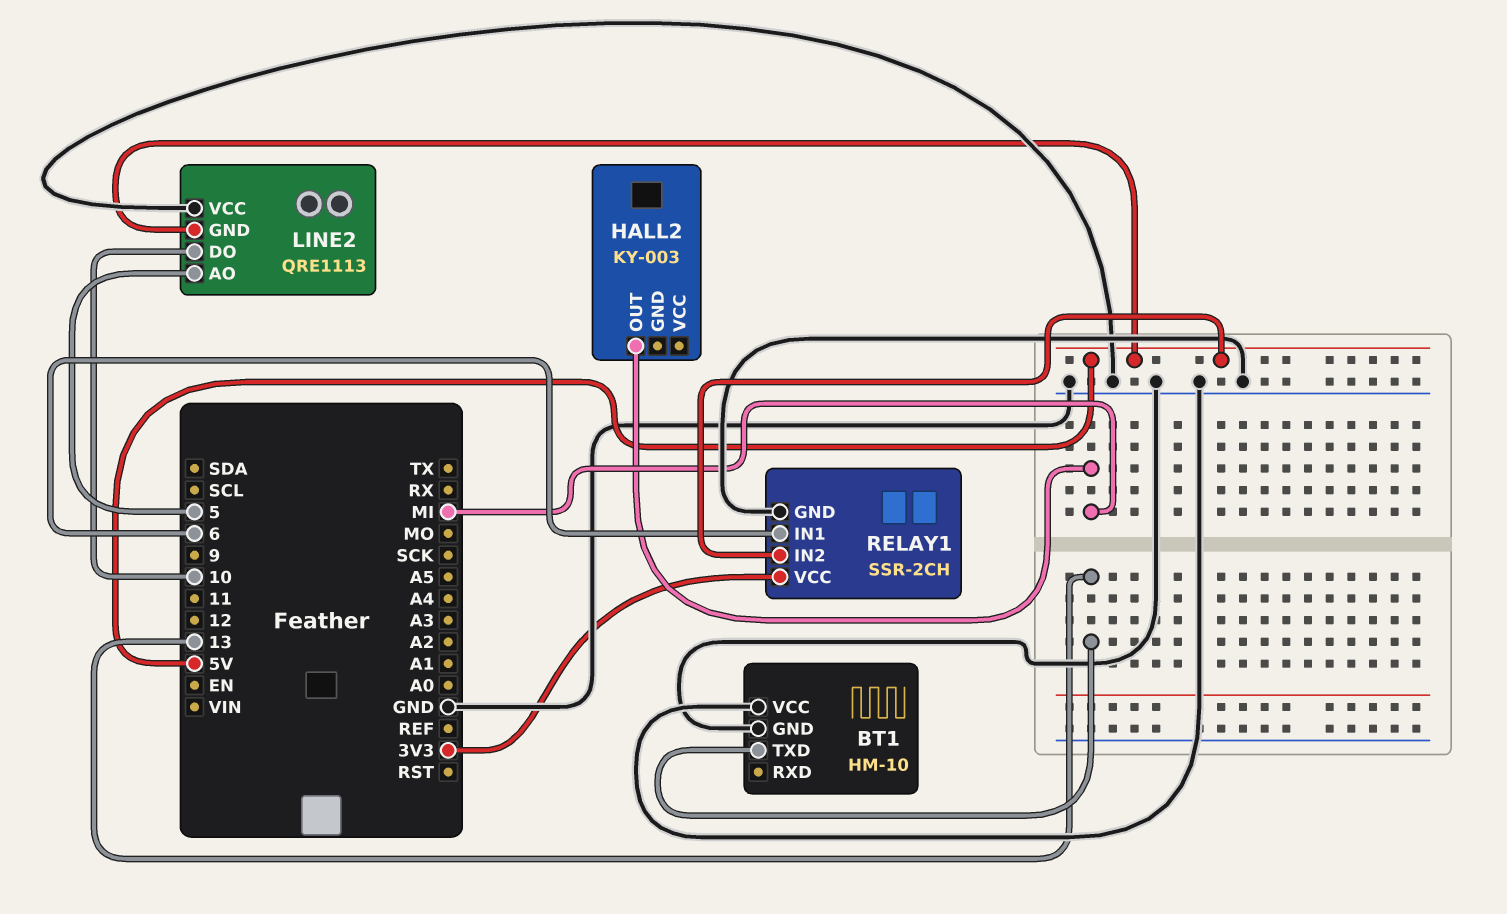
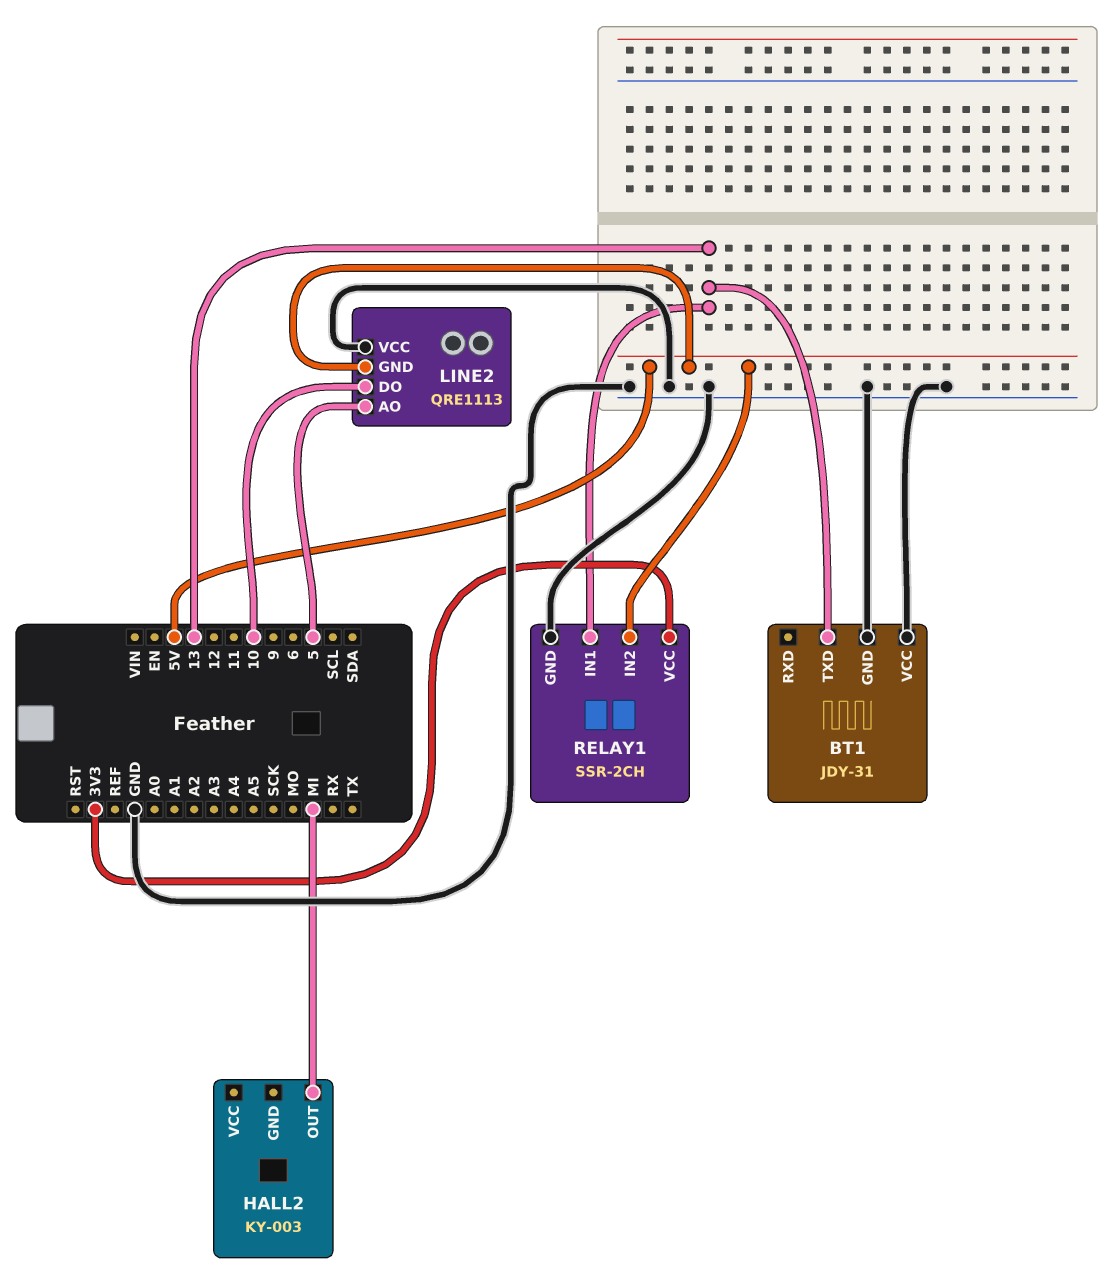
BT1: HM-10 -> JDY-31
RELAY1 pin IN1: 6 -> 13

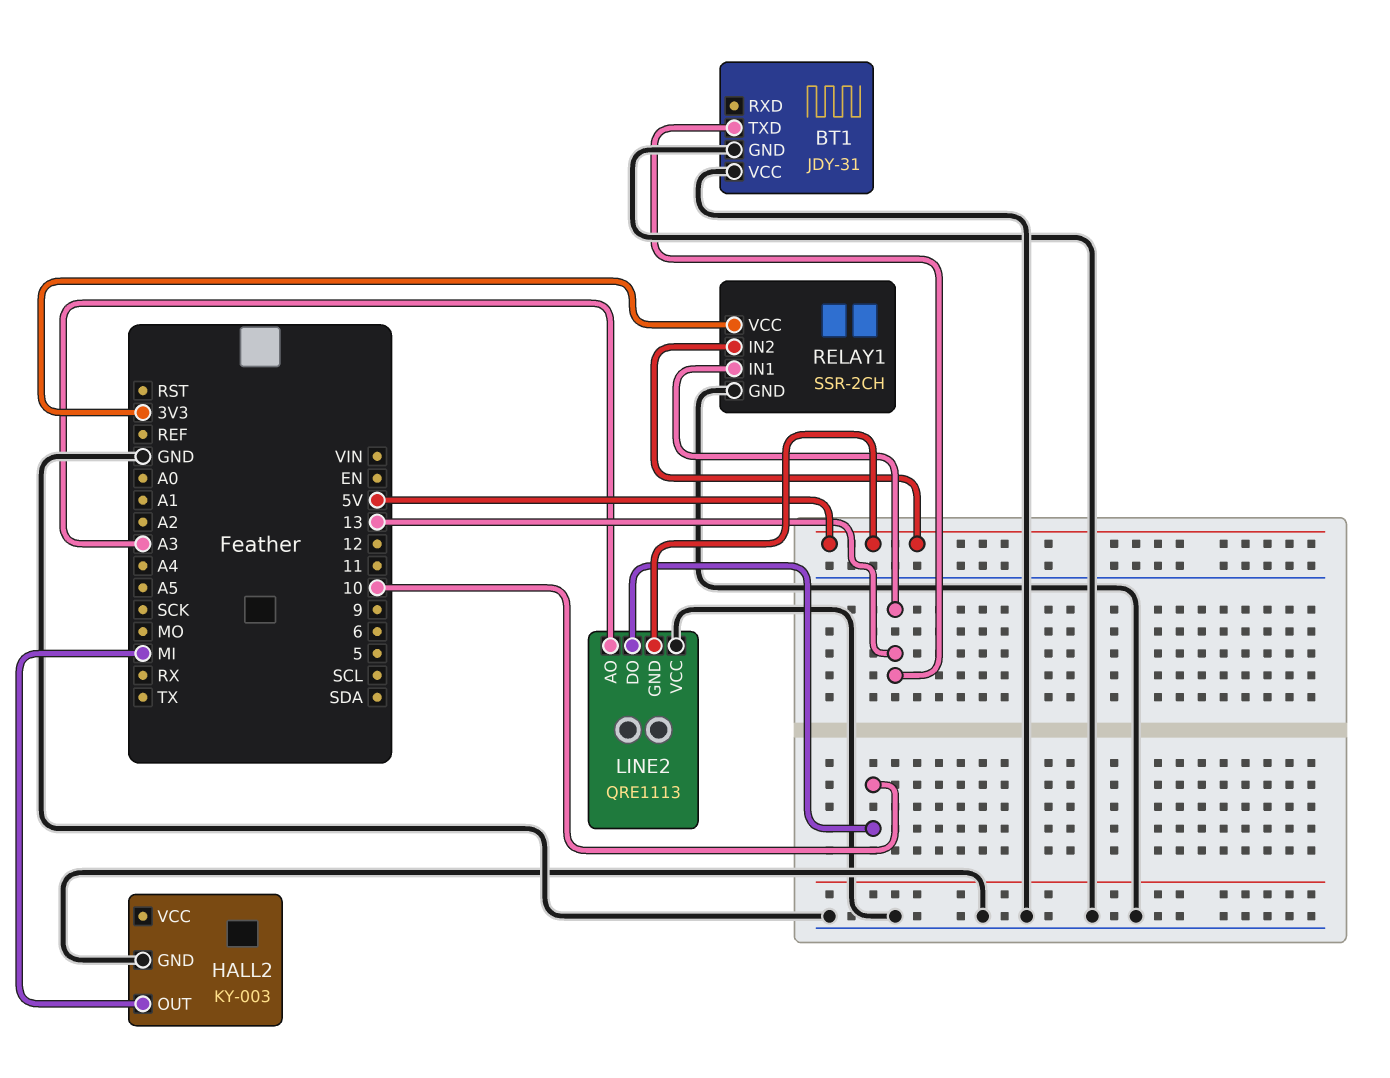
HALL2 pin GND: none -> GND
LINE2 pin AO: 5 -> A3

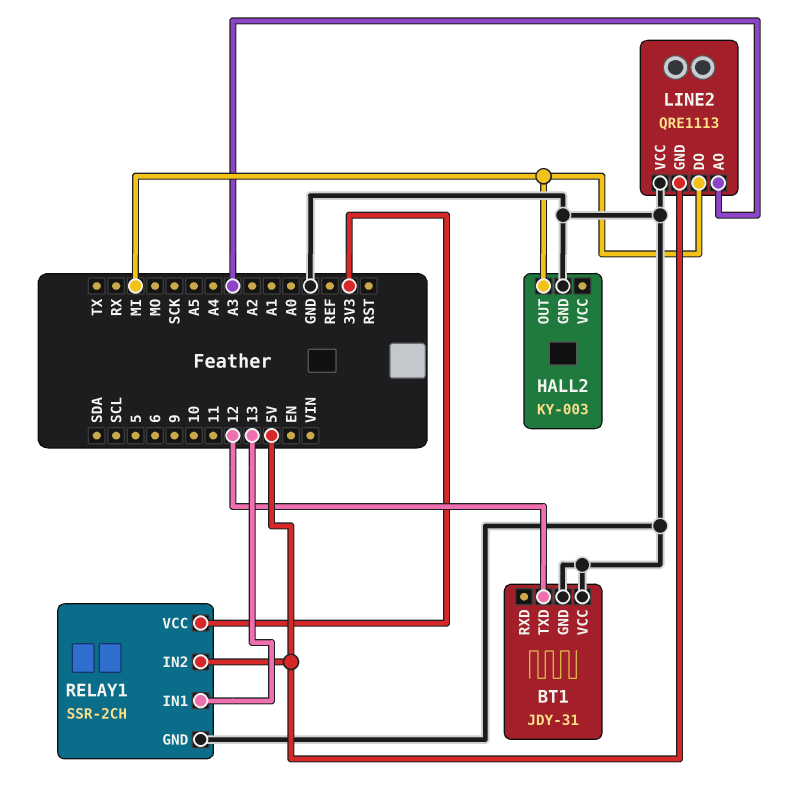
BT1 pin TXD: 13 -> 12
LINE2 pin DO: 10 -> MI

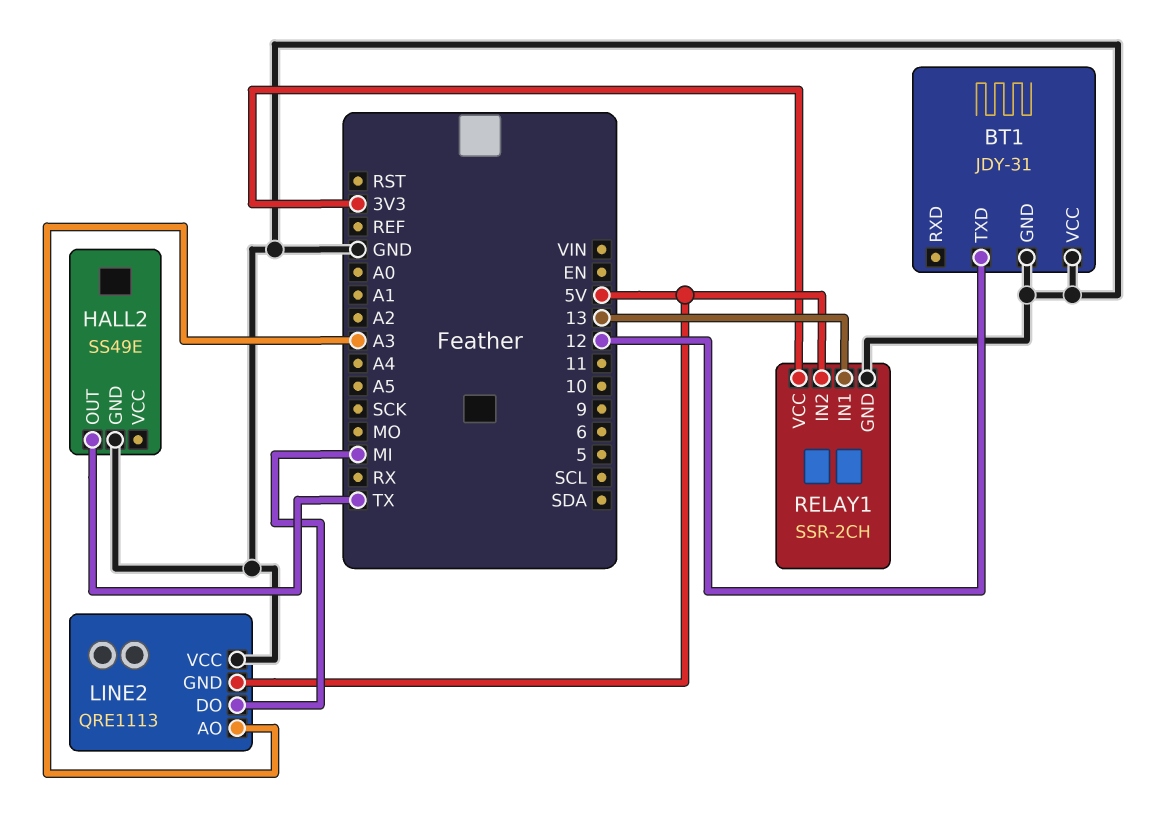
HALL2: KY-003 -> SS49E
HALL2 pin OUT: MI -> TX

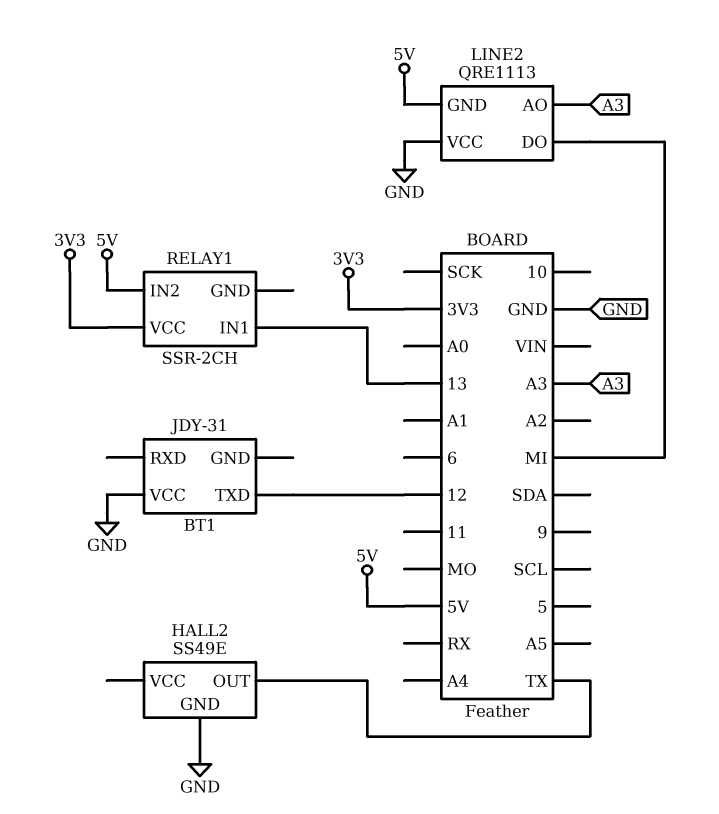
BT1 pin GND: GND -> none
RELAY1 pin GND: GND -> none

